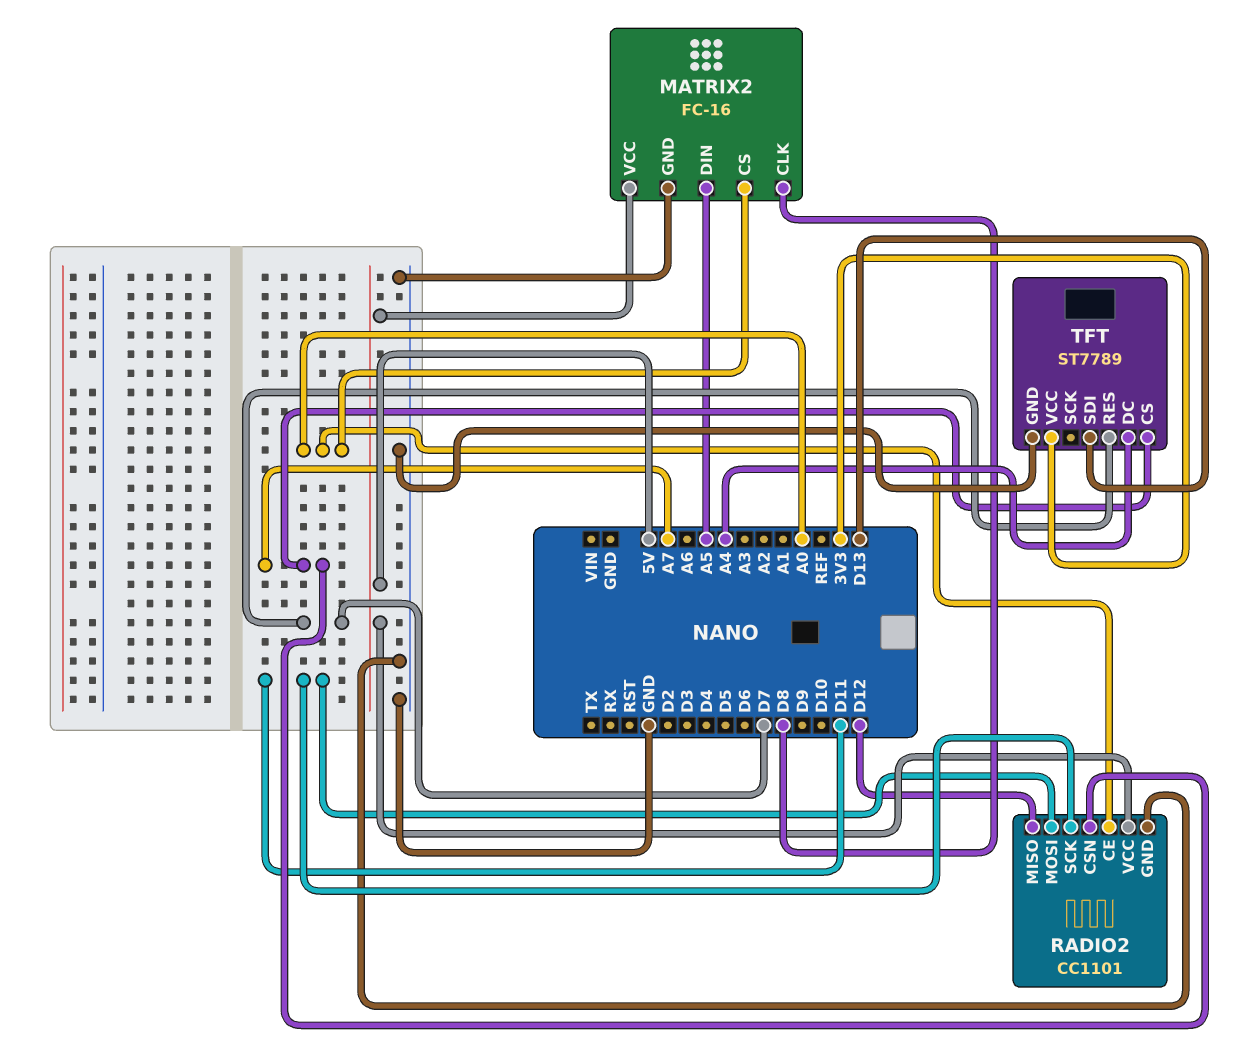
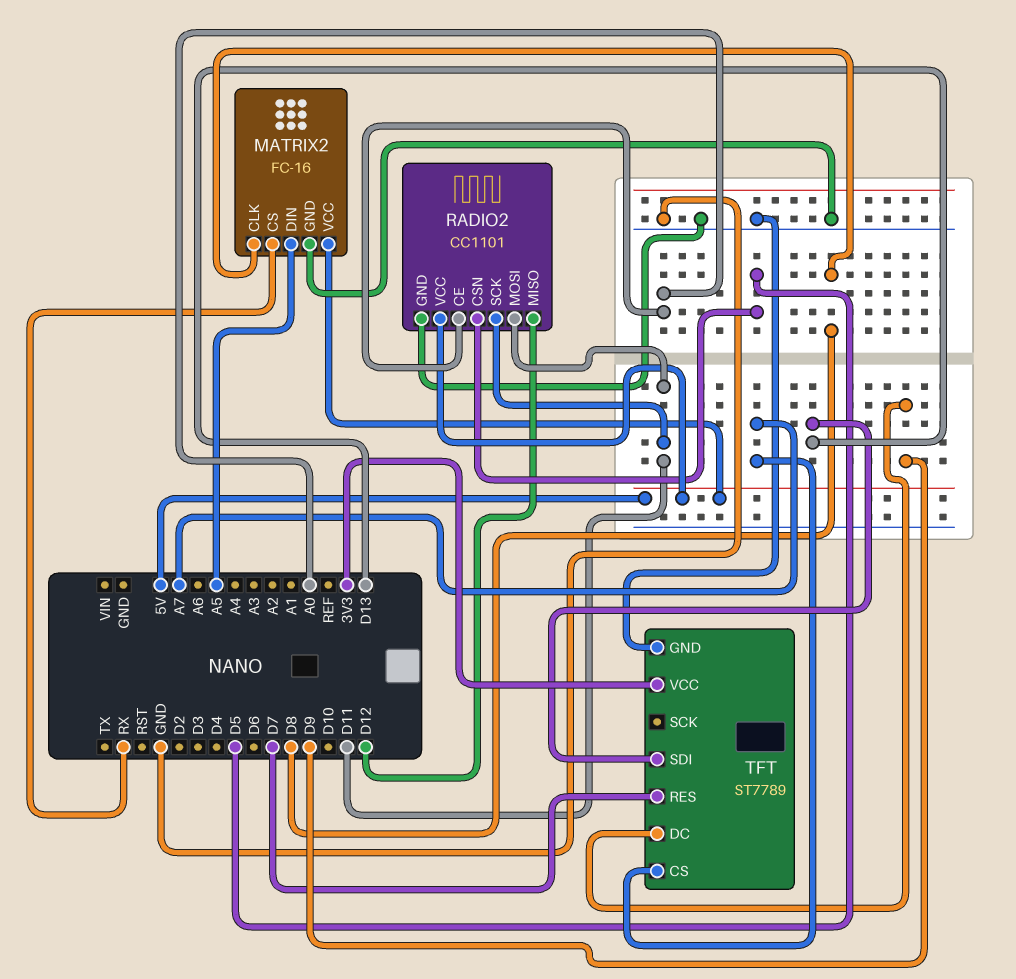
MATRIX2 pin CS: A0 -> RX
RADIO2 pin CSN: A7 -> D5
TFT pin DC: A4 -> D9

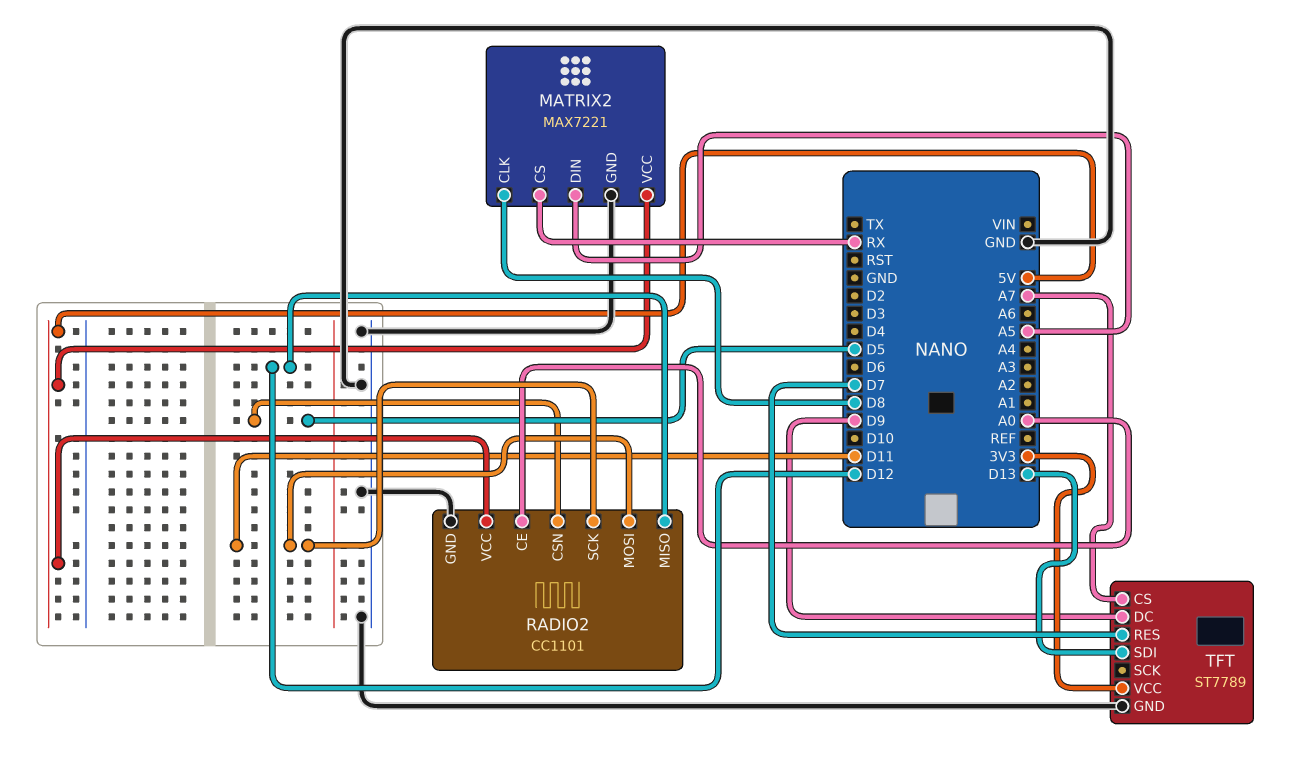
MATRIX2: FC-16 -> MAX7221

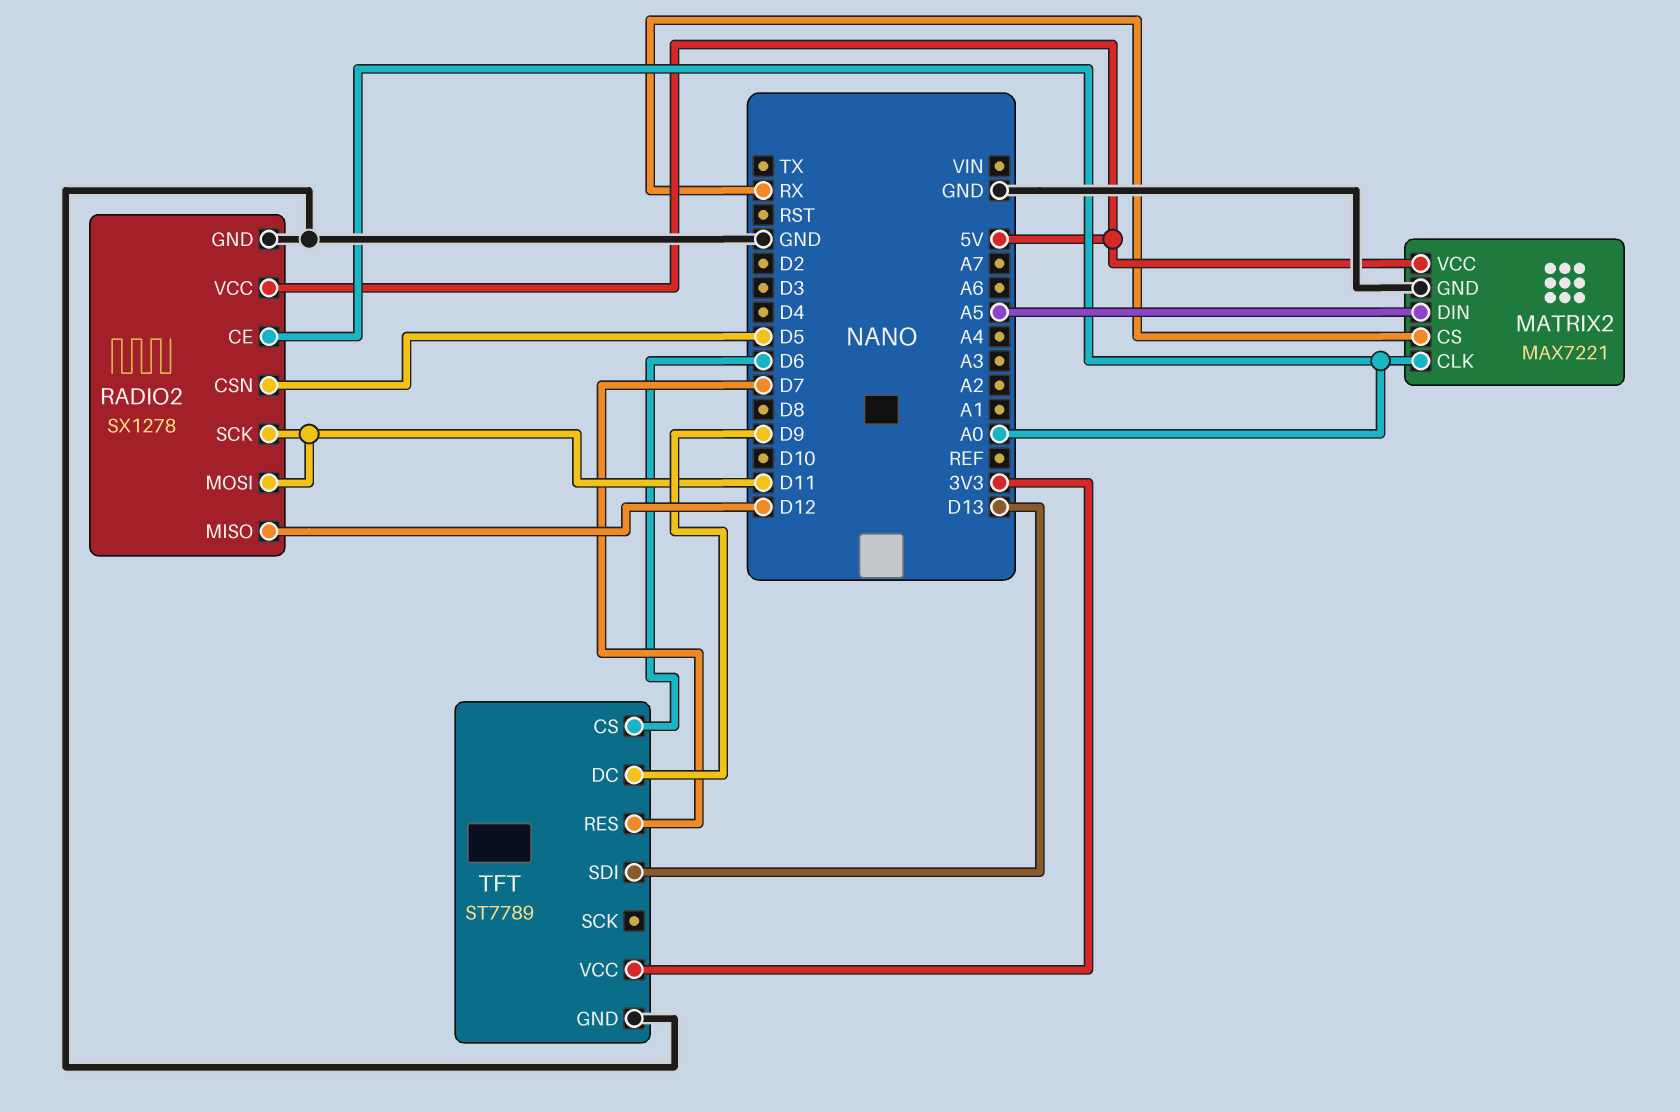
MATRIX2 pin CLK: D8 -> A0
RADIO2: CC1101 -> SX1278
TFT pin CS: A7 -> D6

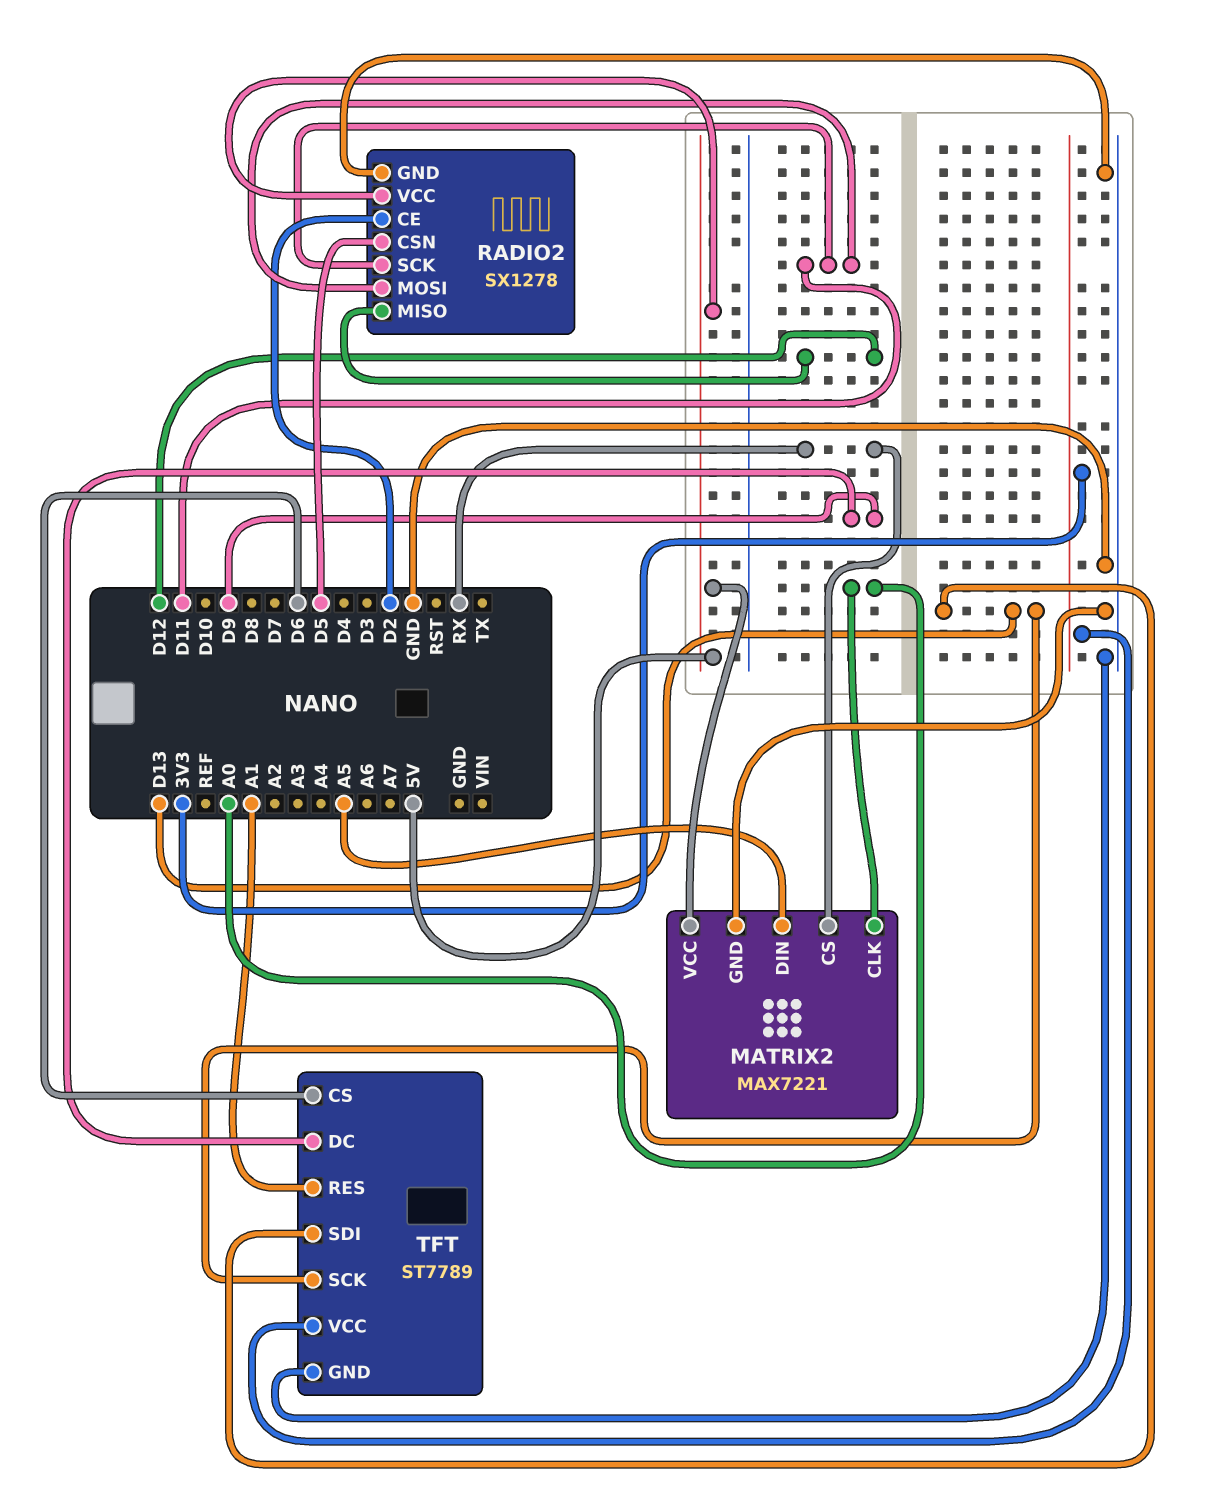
RADIO2 pin CE: A0 -> D2
TFT pin RES: D7 -> A1
TFT pin SCK: none -> D13

